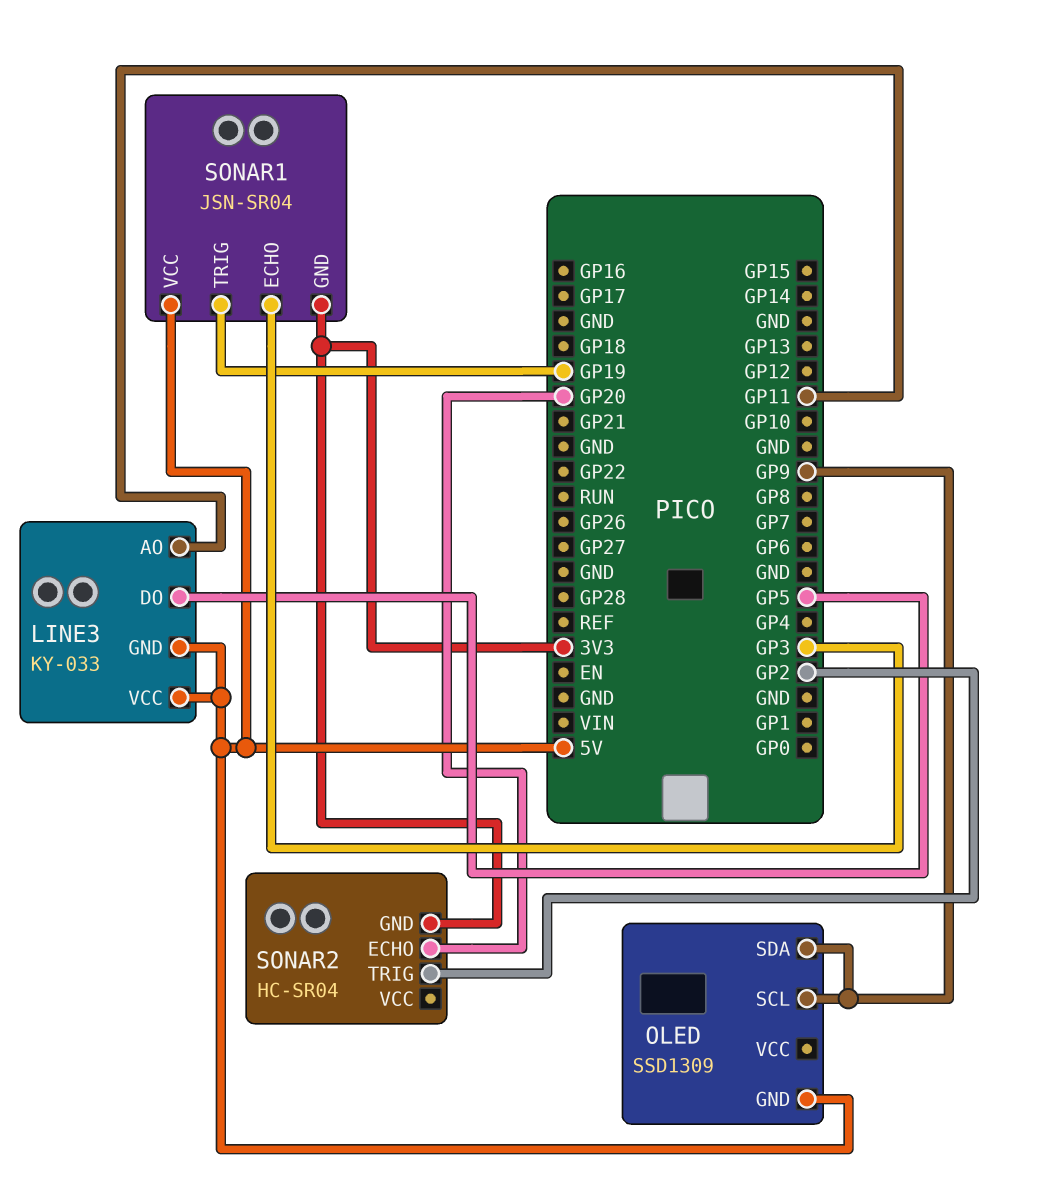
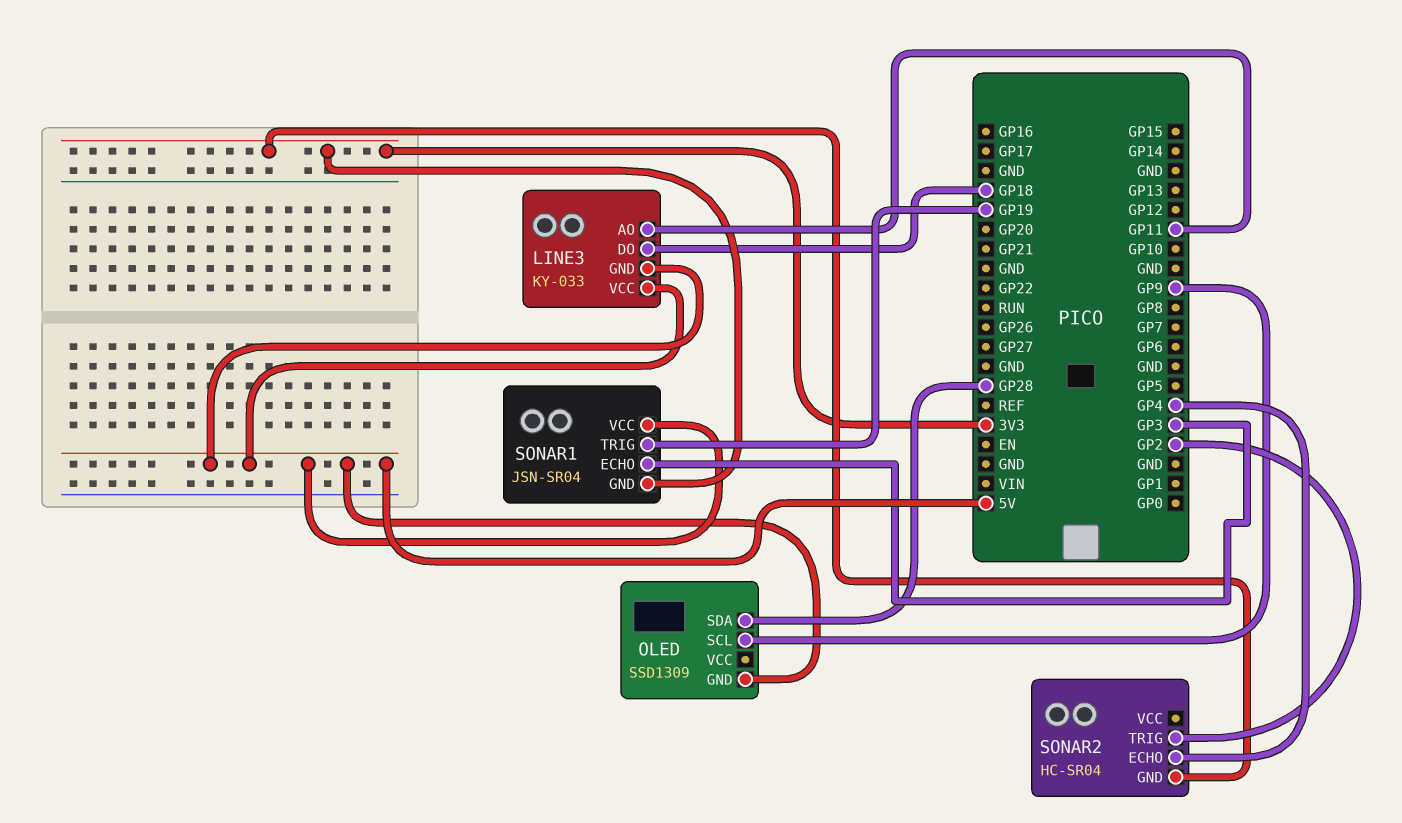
LINE3 pin DO: GP5 -> GP18
OLED pin SDA: GP9 -> GP28
SONAR2 pin ECHO: GP20 -> GP4

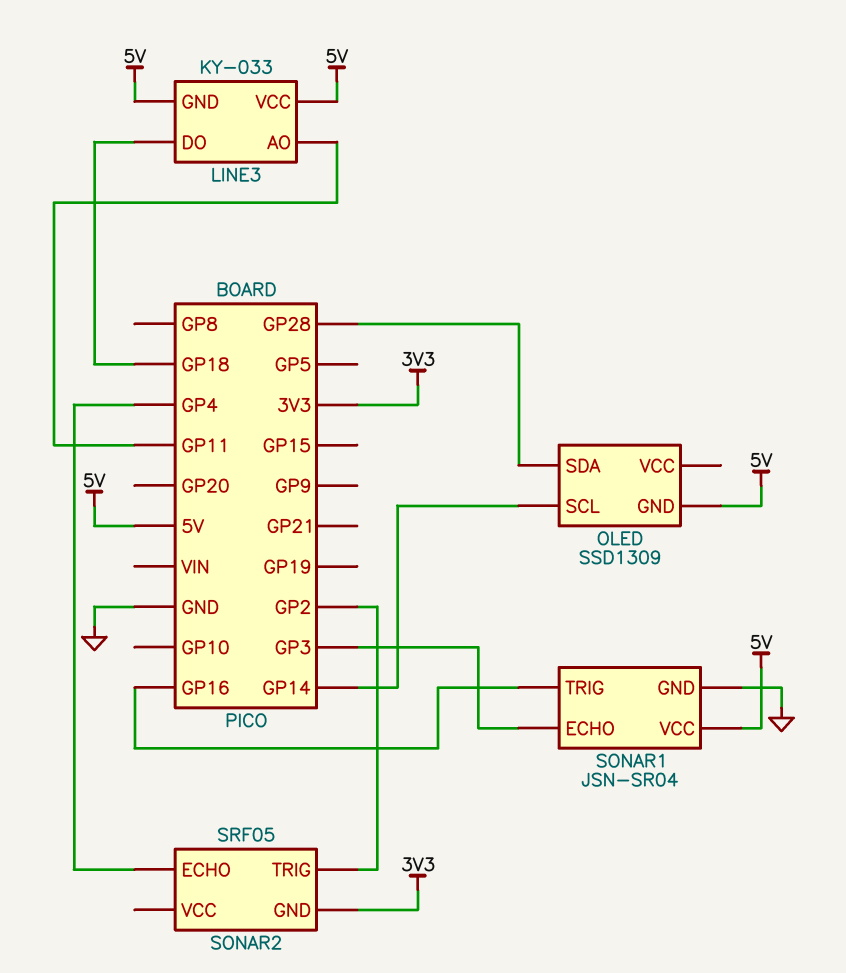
OLED pin SCL: GP9 -> GP14
SONAR1 pin GND: 3V3 -> GND
SONAR1 pin TRIG: GP19 -> GP16
SONAR2: HC-SR04 -> SRF05

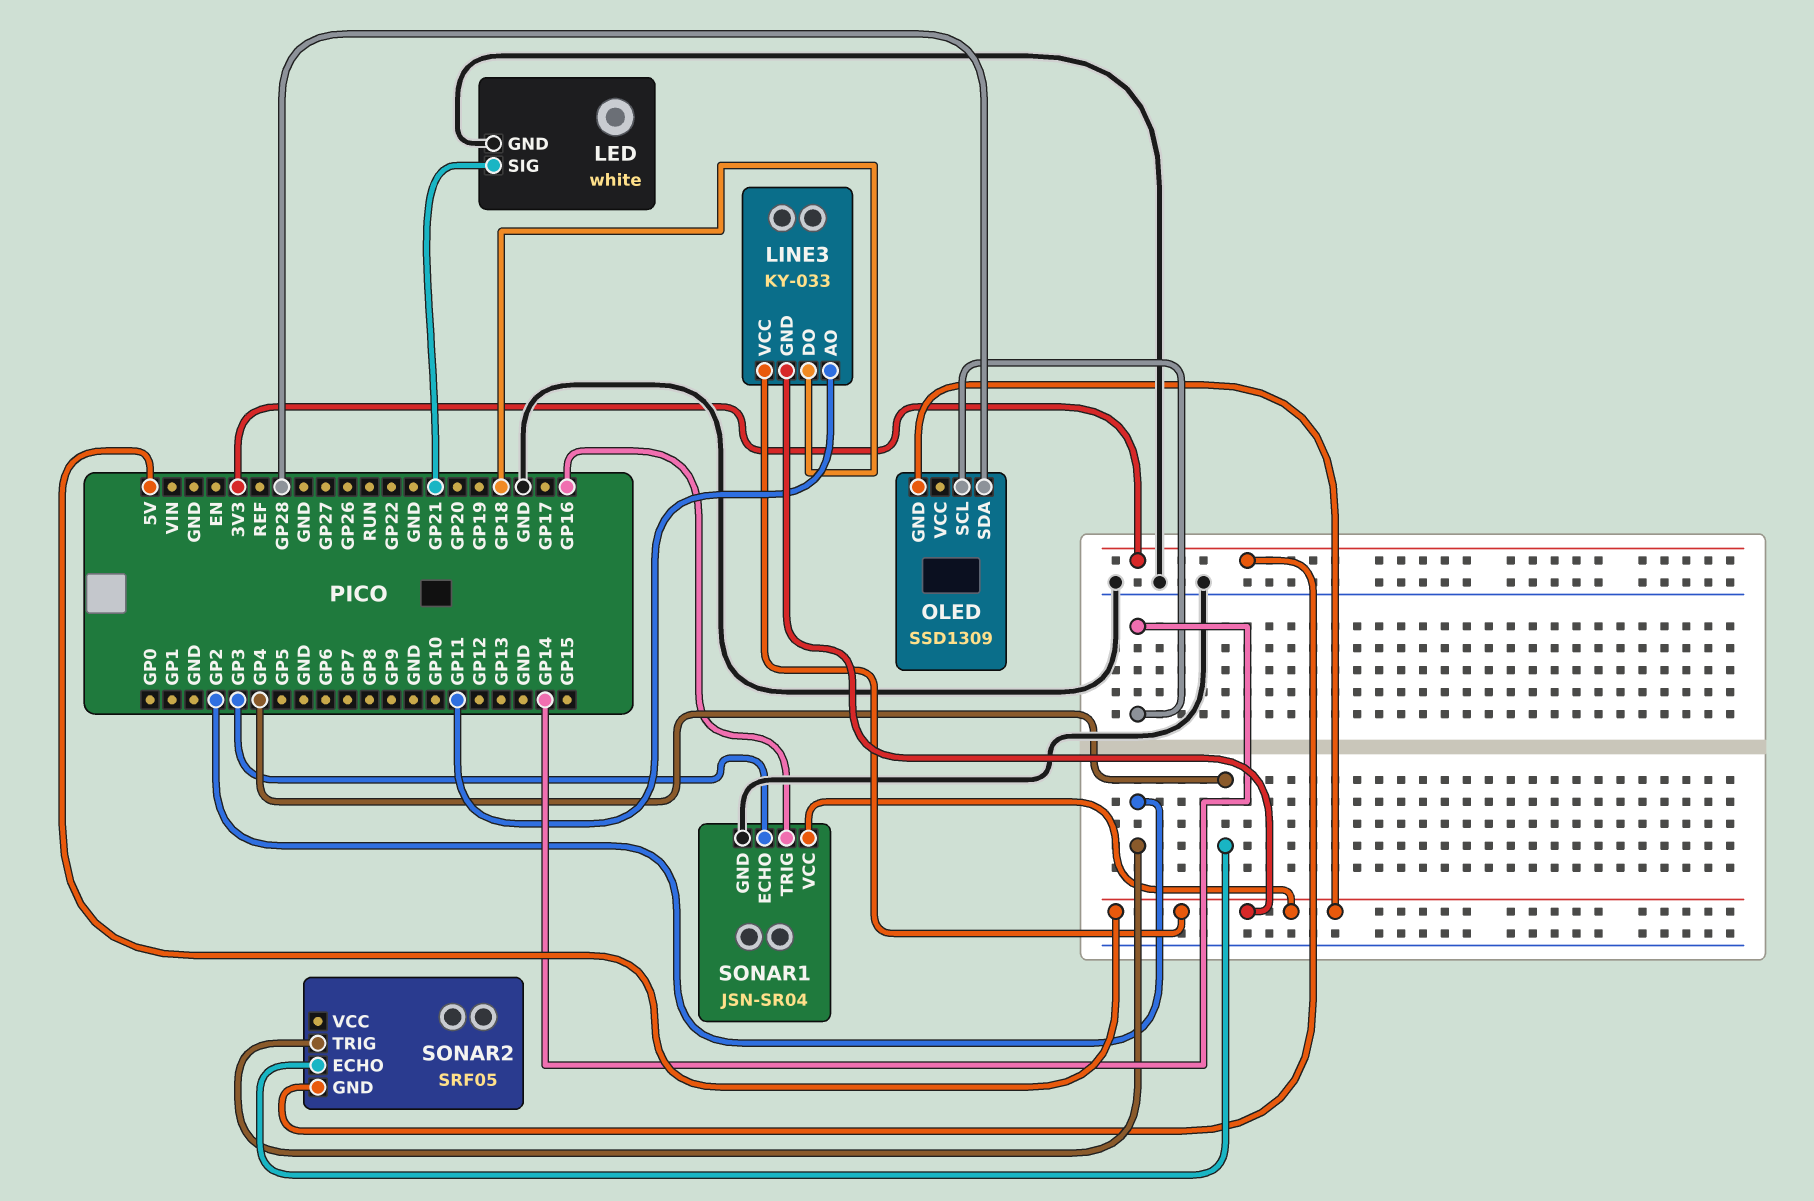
LED: none -> white
LED pin GND: none -> GND
LED pin SIG: none -> GP21

